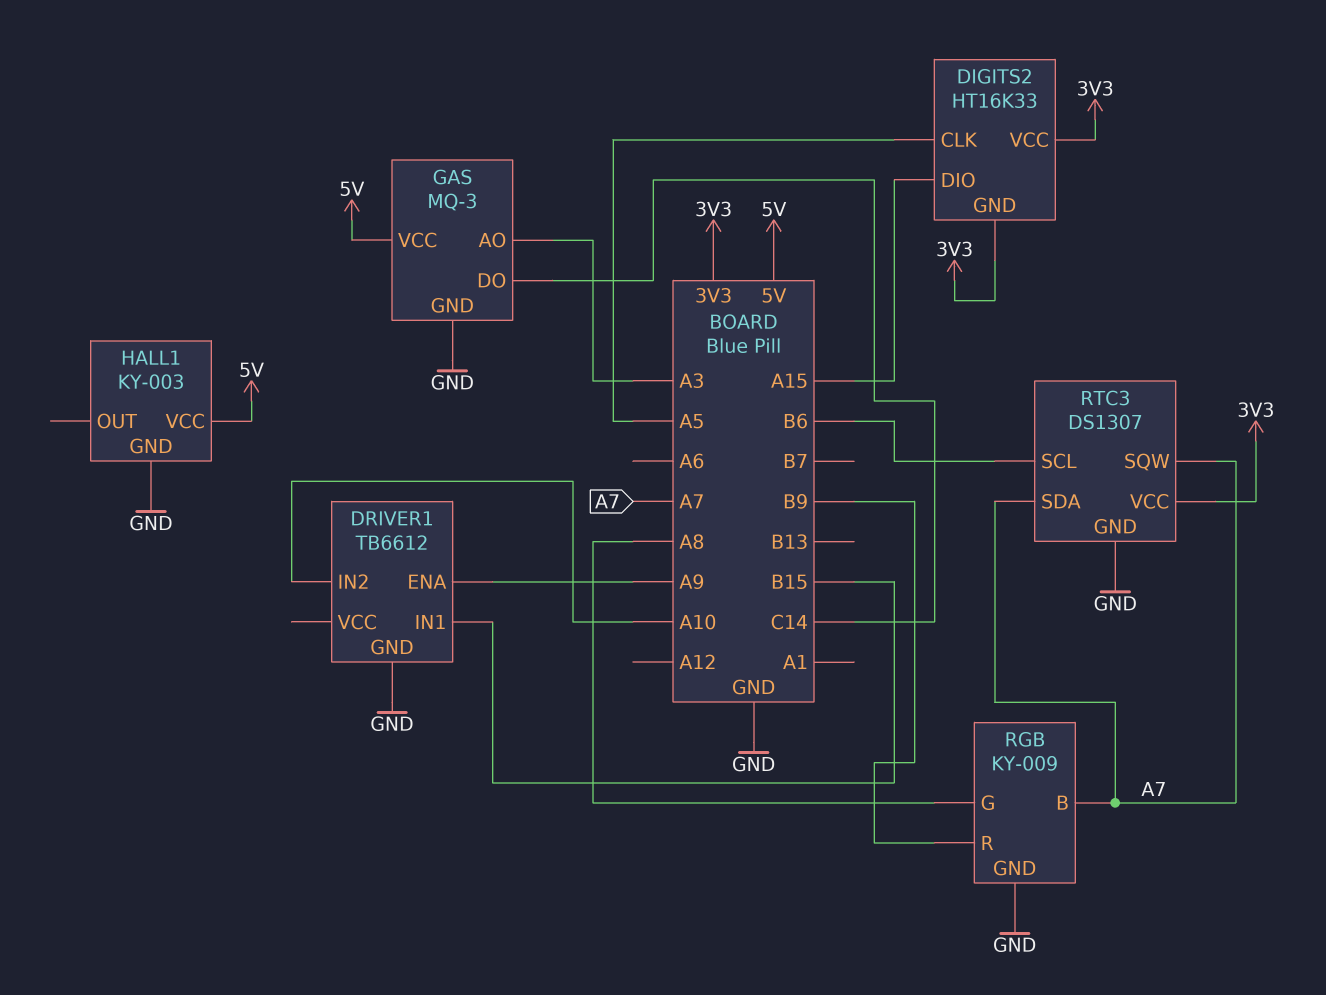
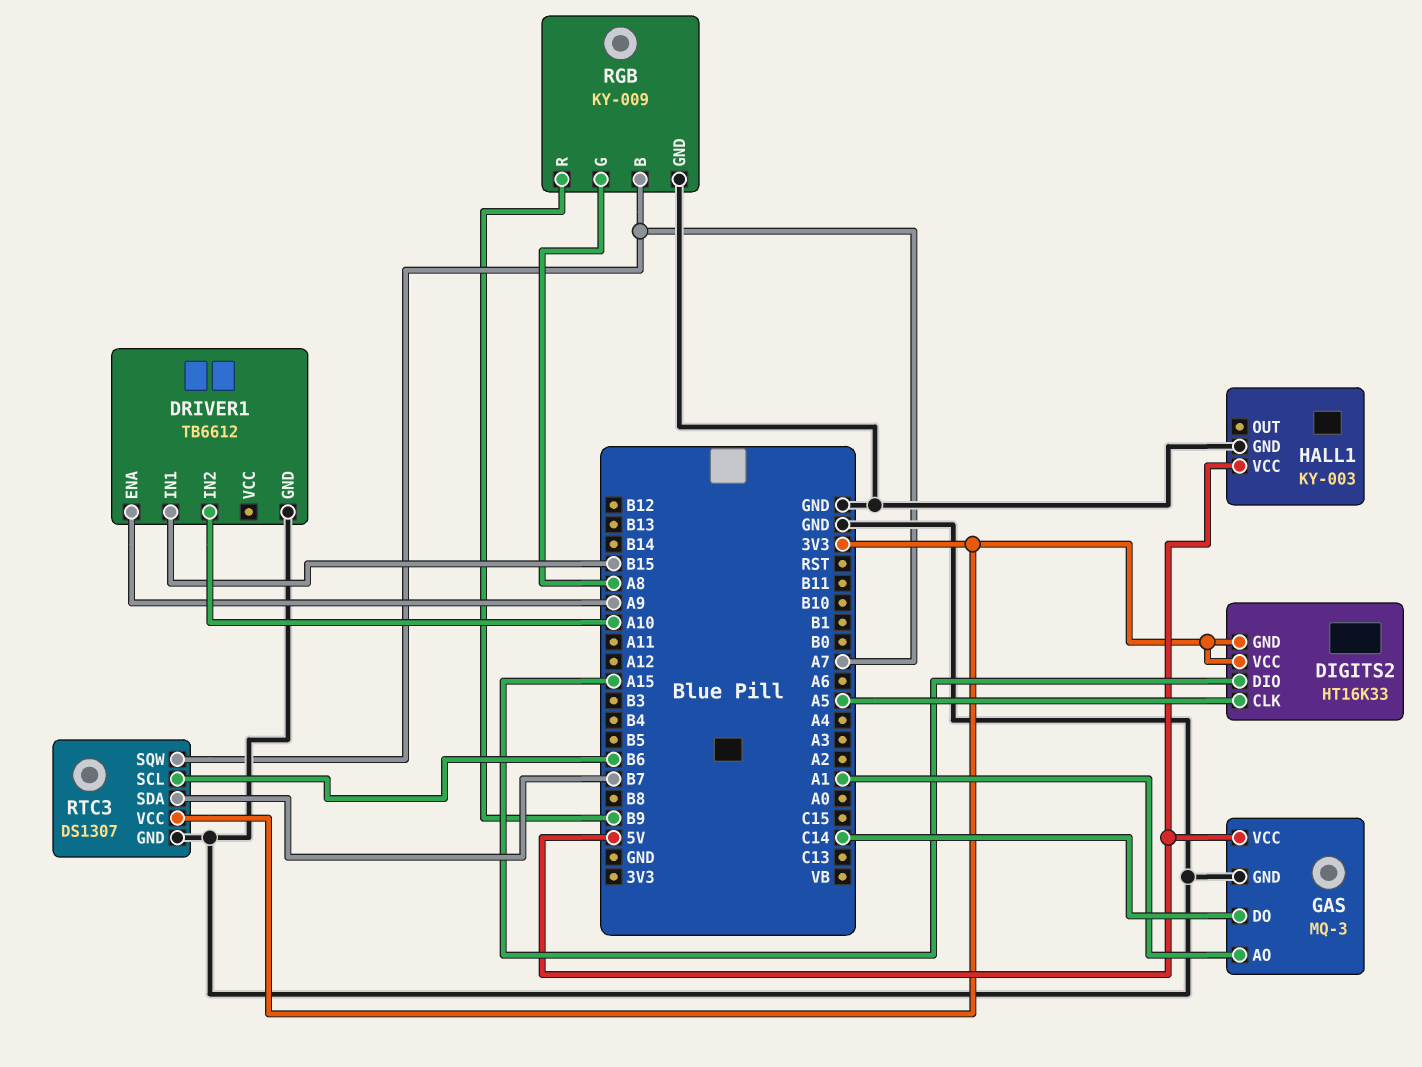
GAS pin AO: A3 -> A1
RTC3 pin SDA: A7 -> B7

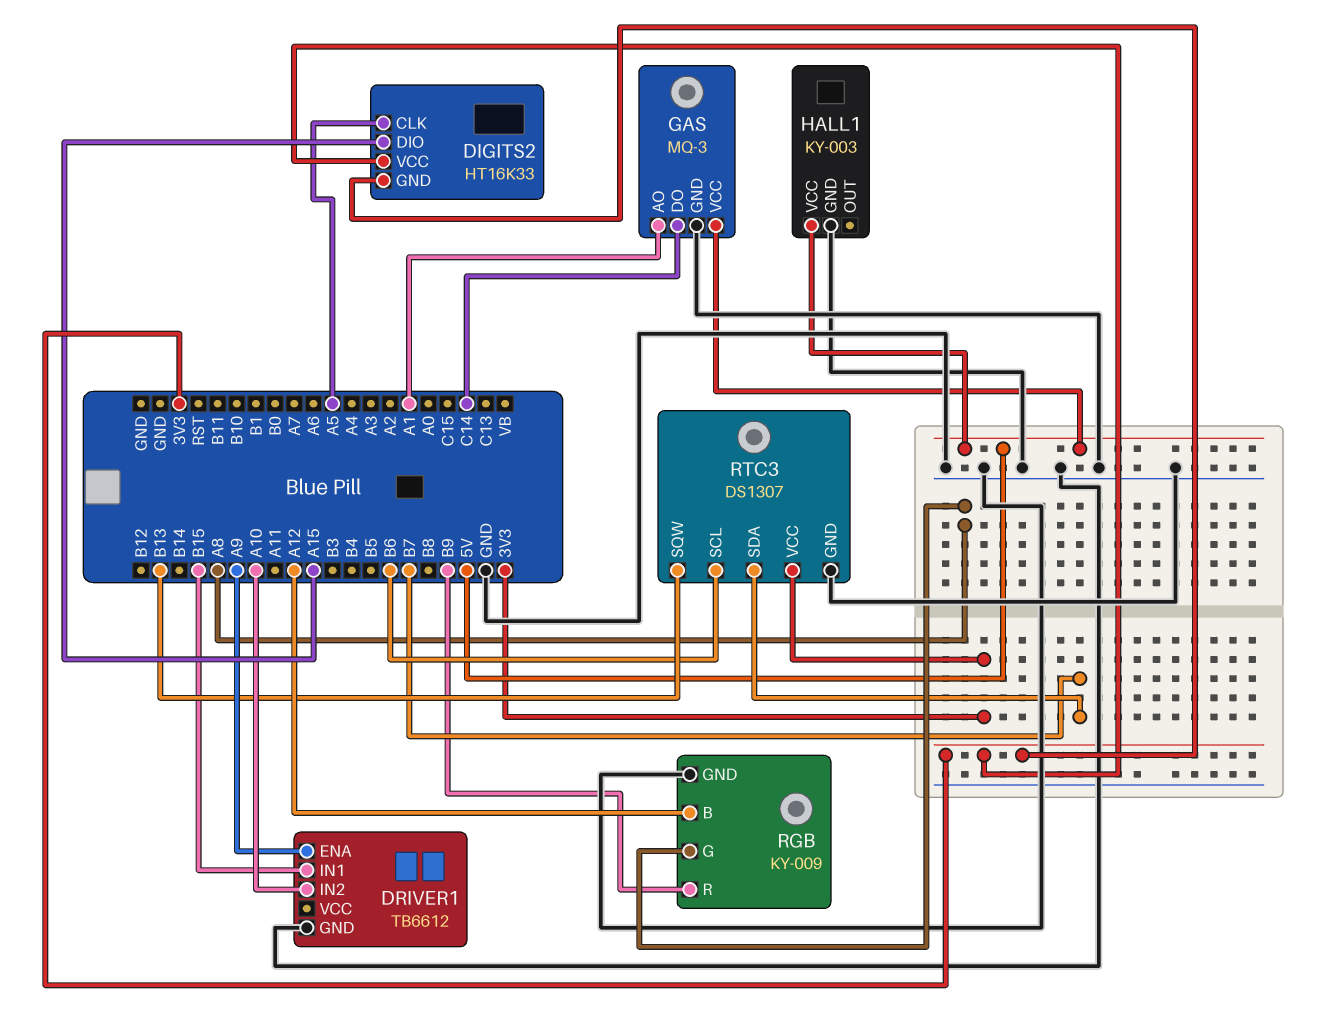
RGB pin B: A7 -> A12
RTC3 pin SQW: A7 -> B13

